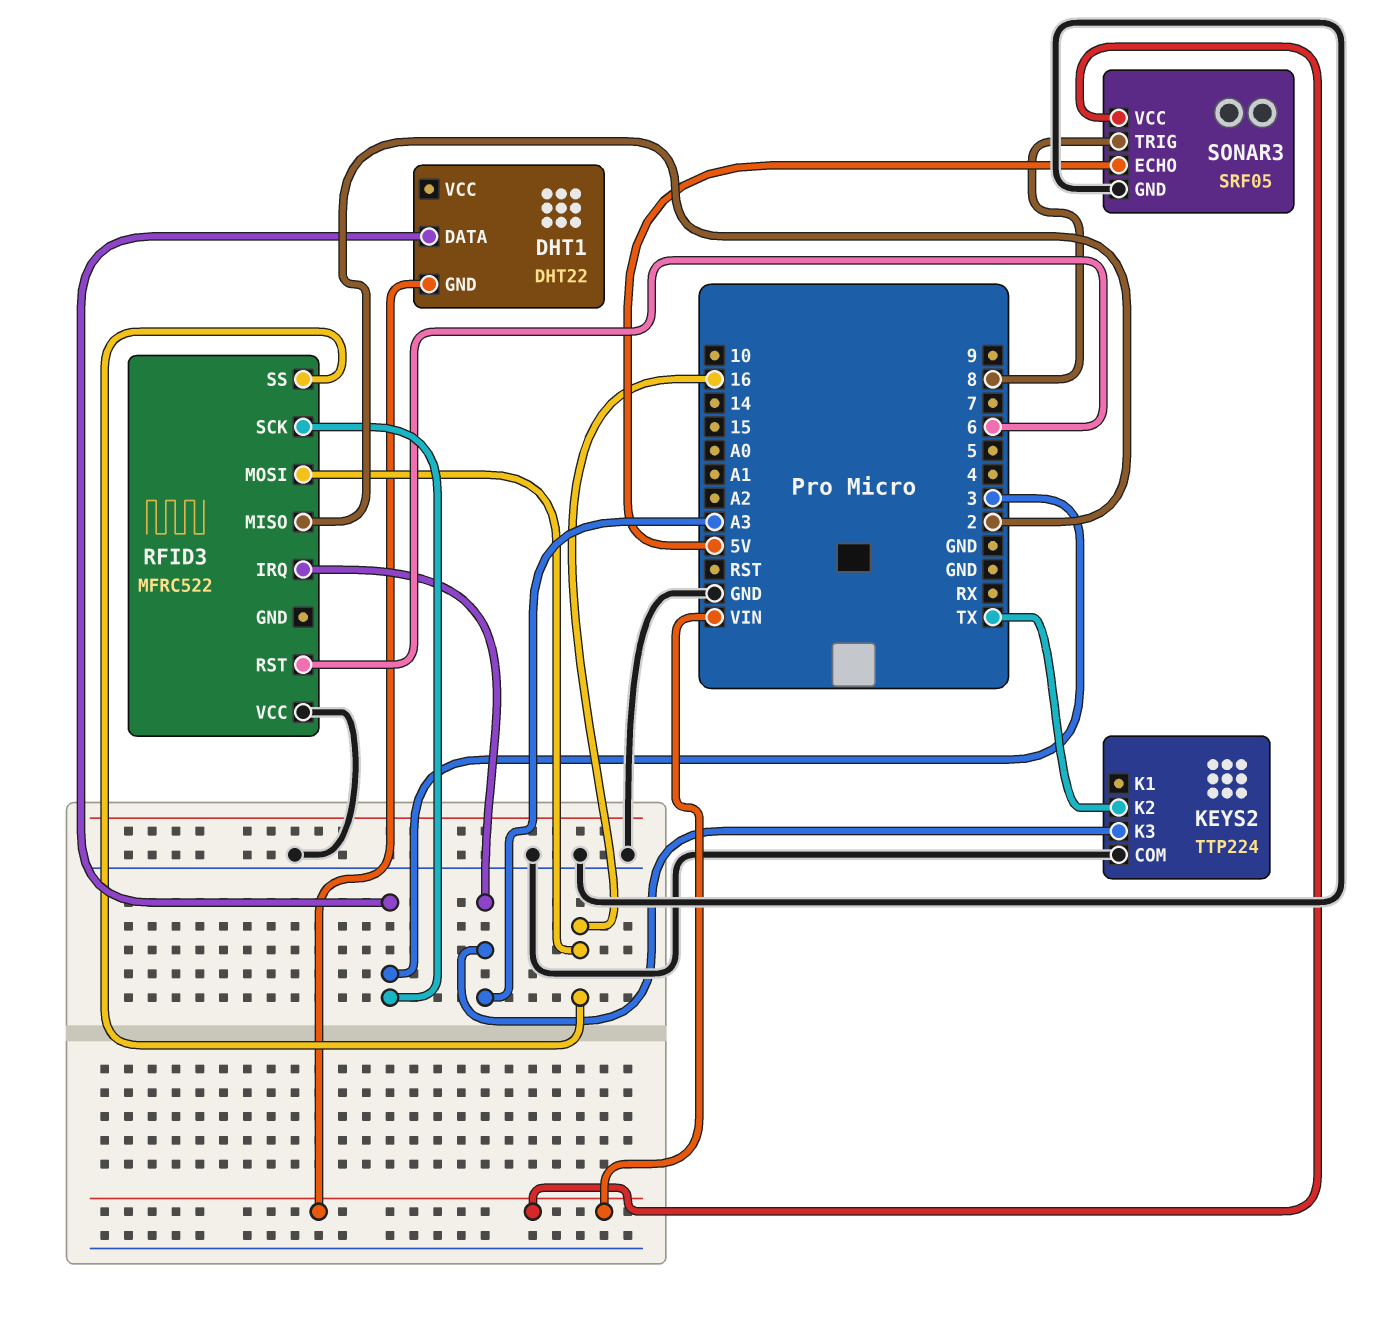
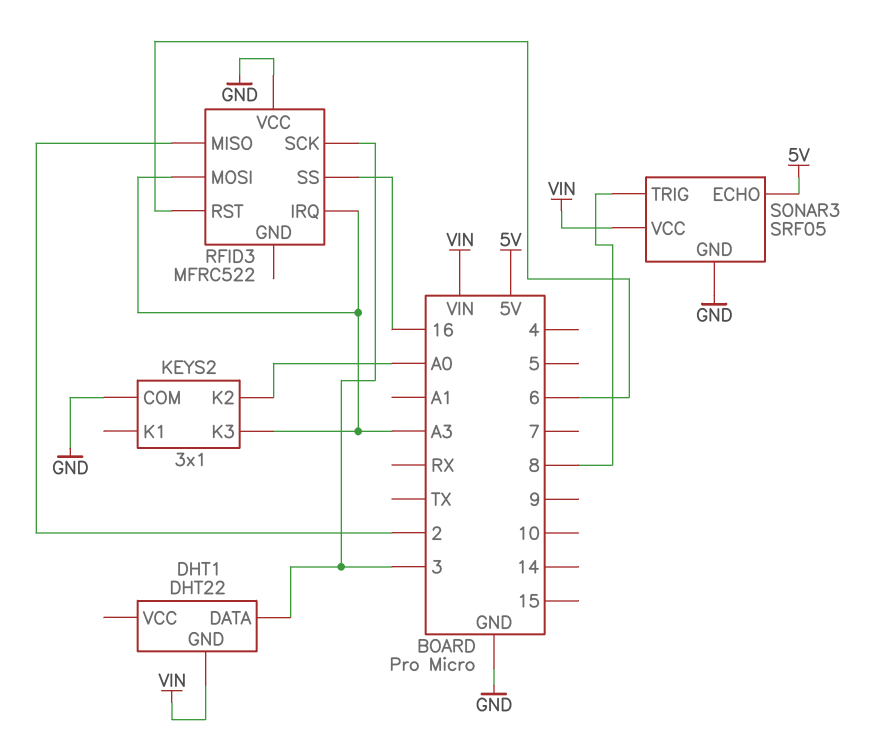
KEYS2: TTP224 -> 3x1
KEYS2 pin K2: TX -> A0
RFID3 pin MOSI: 16 -> A3

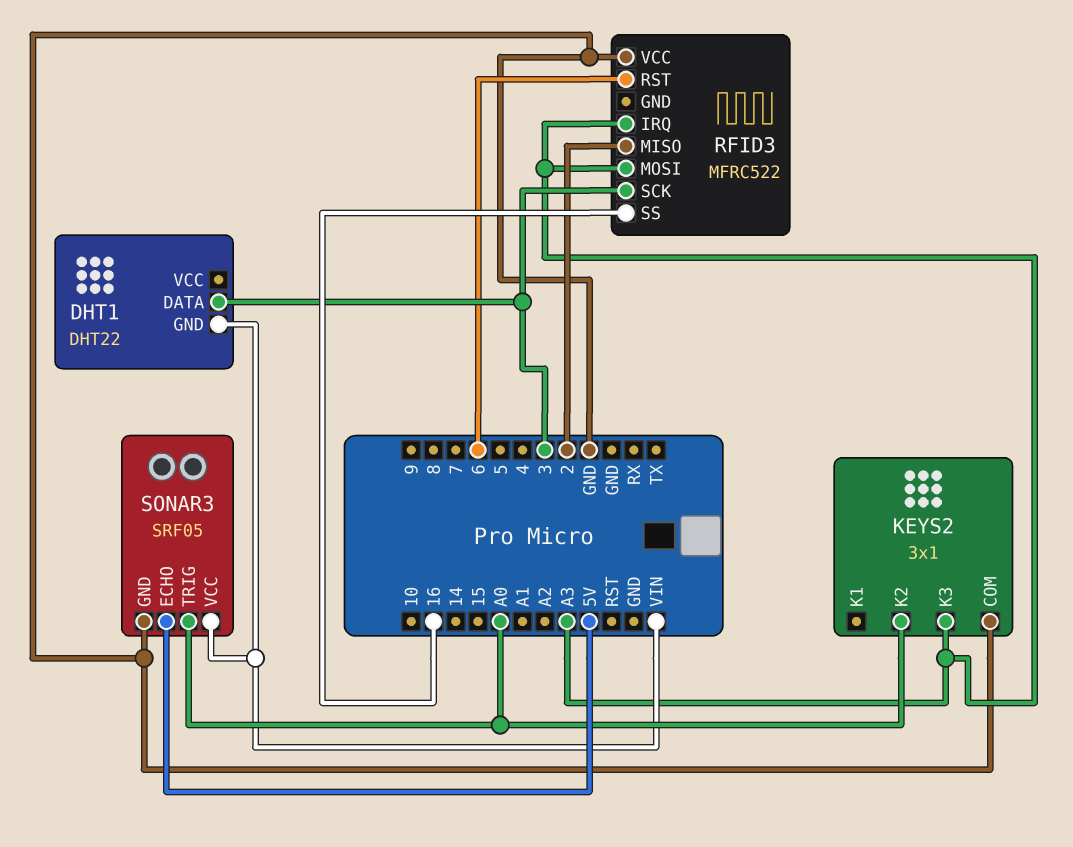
SONAR3 pin TRIG: 8 -> A0

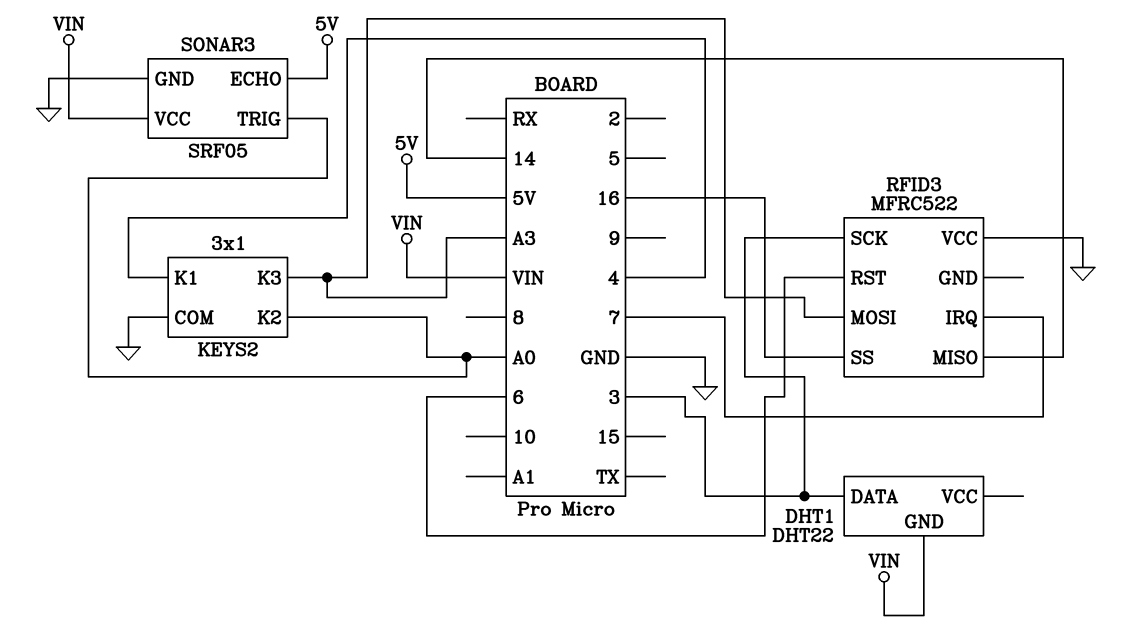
KEYS2 pin K1: none -> 4
RFID3 pin IRQ: A3 -> 7
RFID3 pin MISO: 2 -> 14

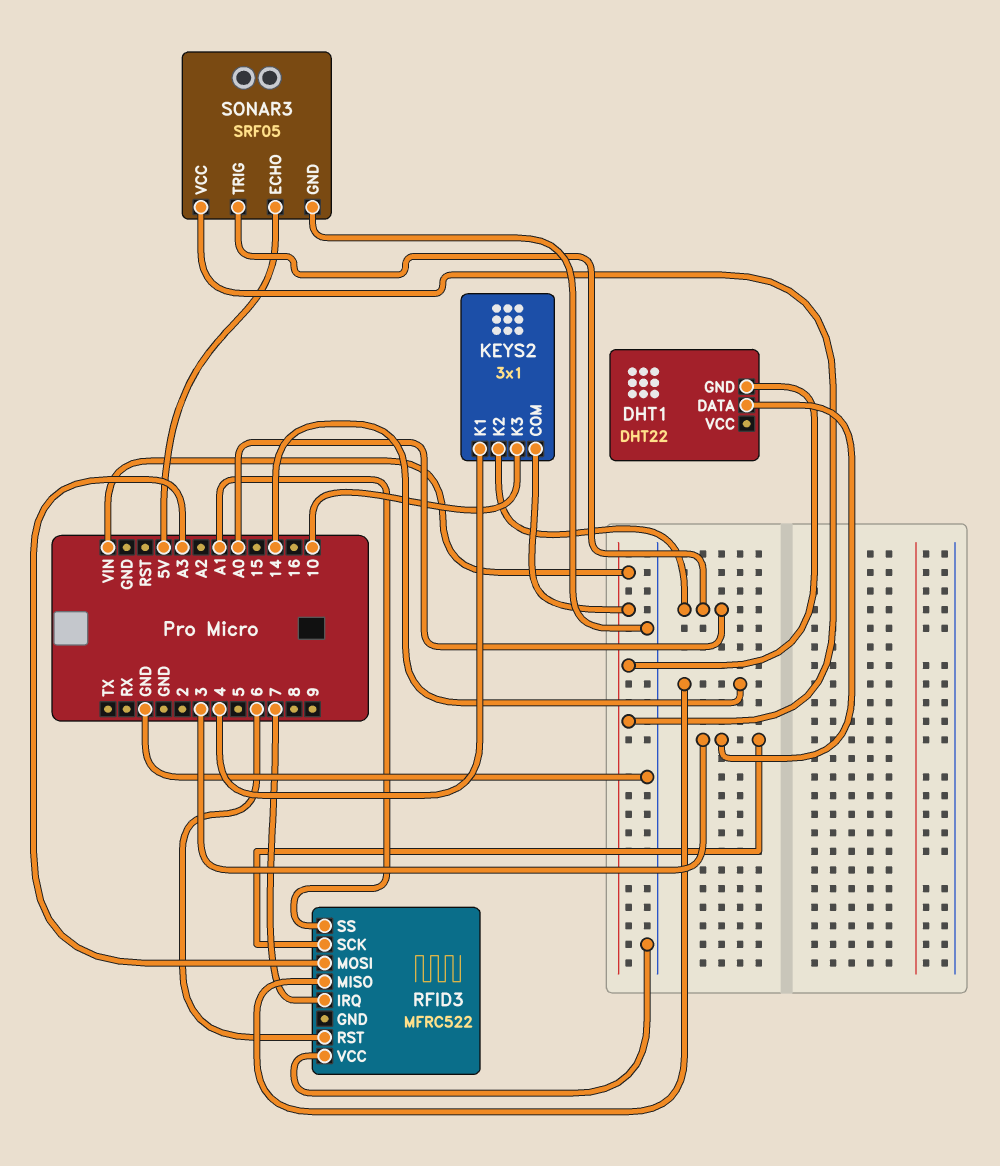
KEYS2 pin COM: GND -> VIN
KEYS2 pin K3: A3 -> 10
RFID3 pin SS: 16 -> A1

